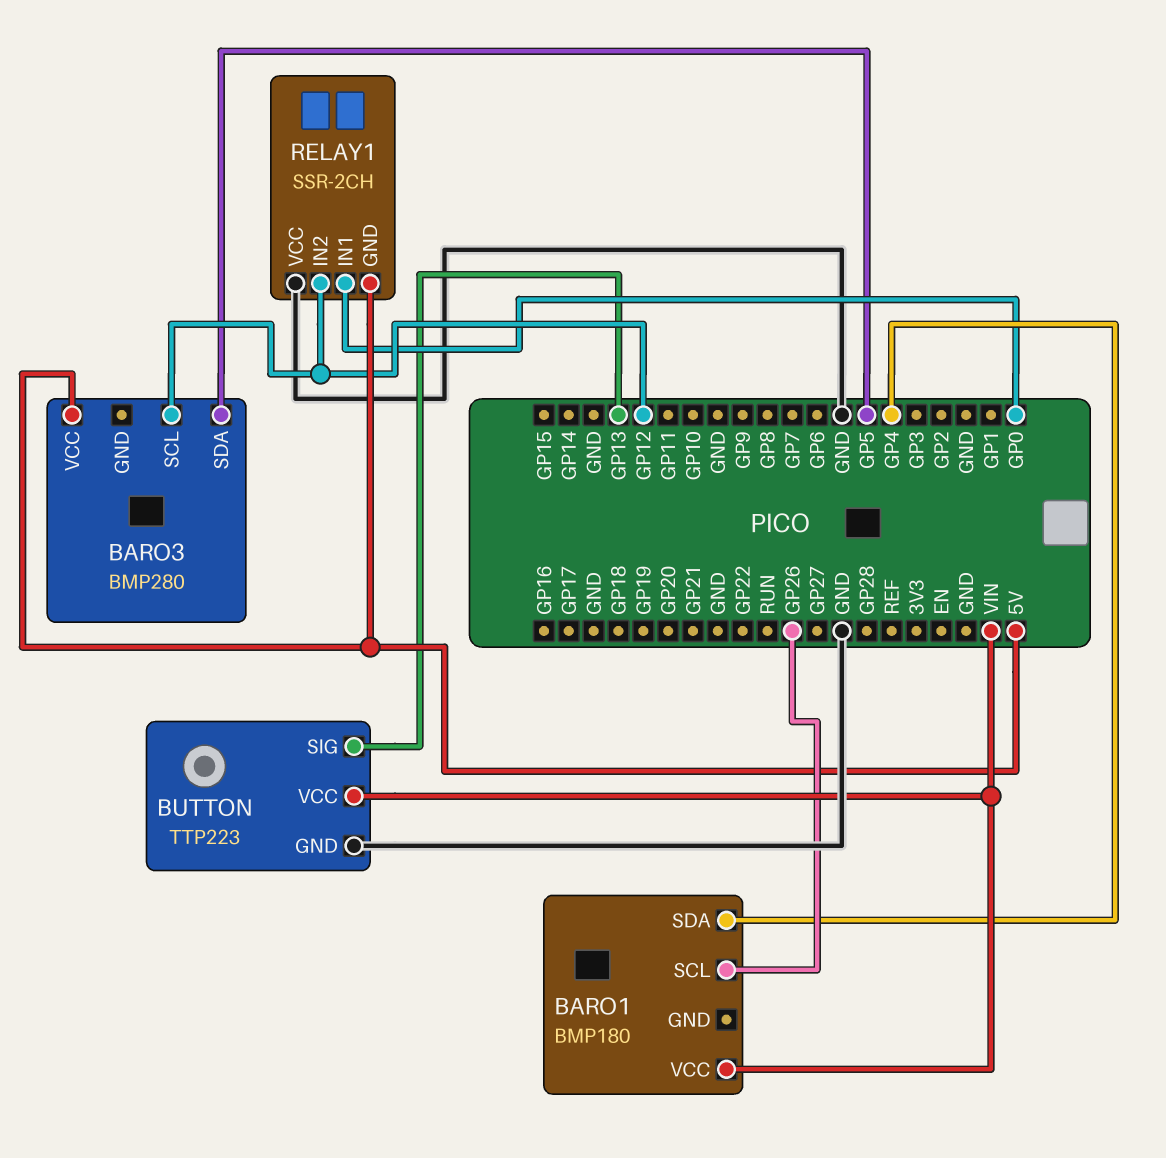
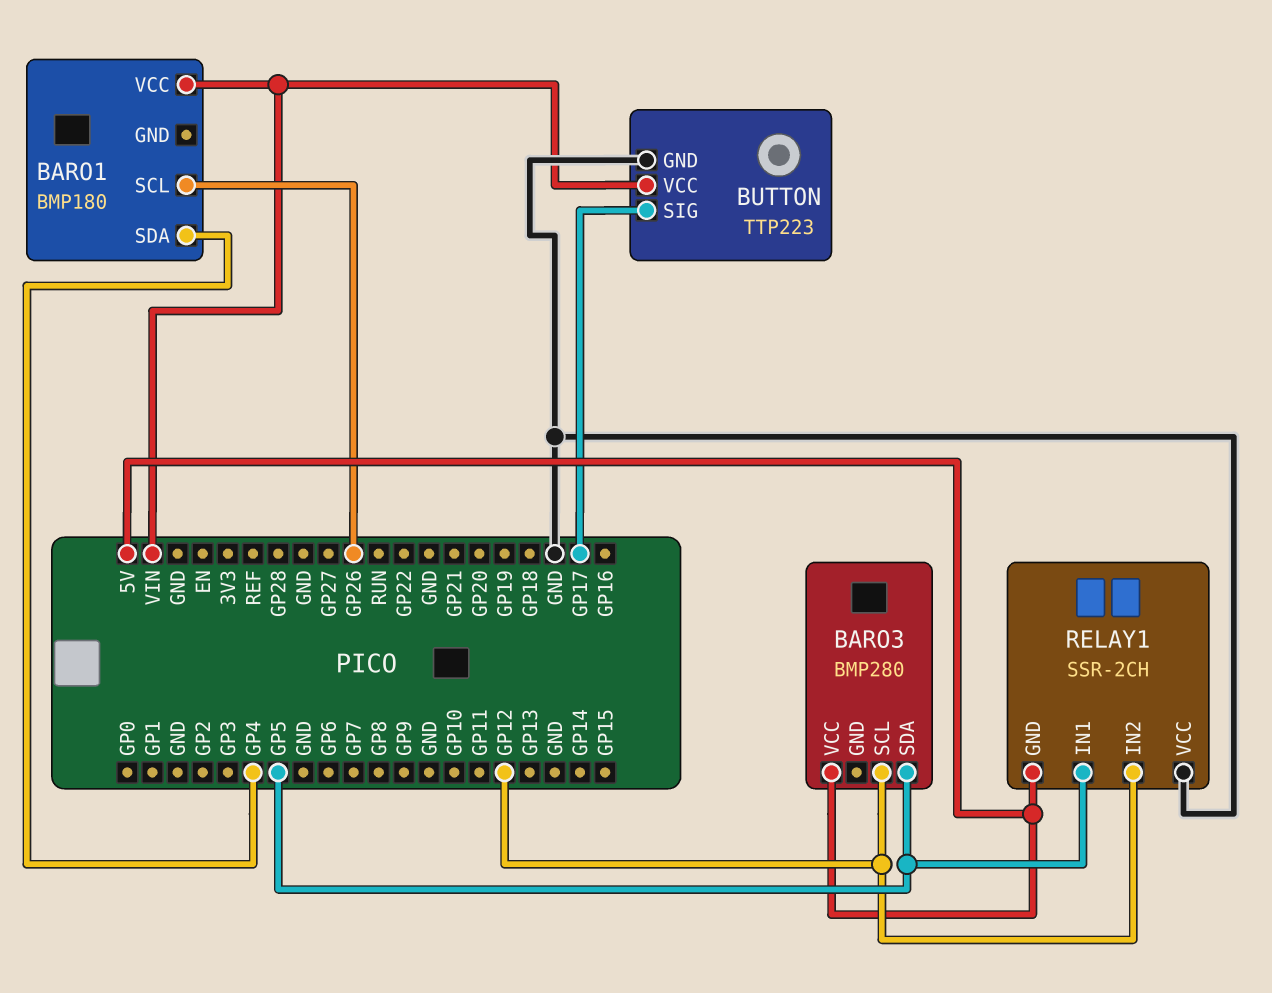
BUTTON pin SIG: GP13 -> GP17
RELAY1 pin IN1: GP0 -> GP5

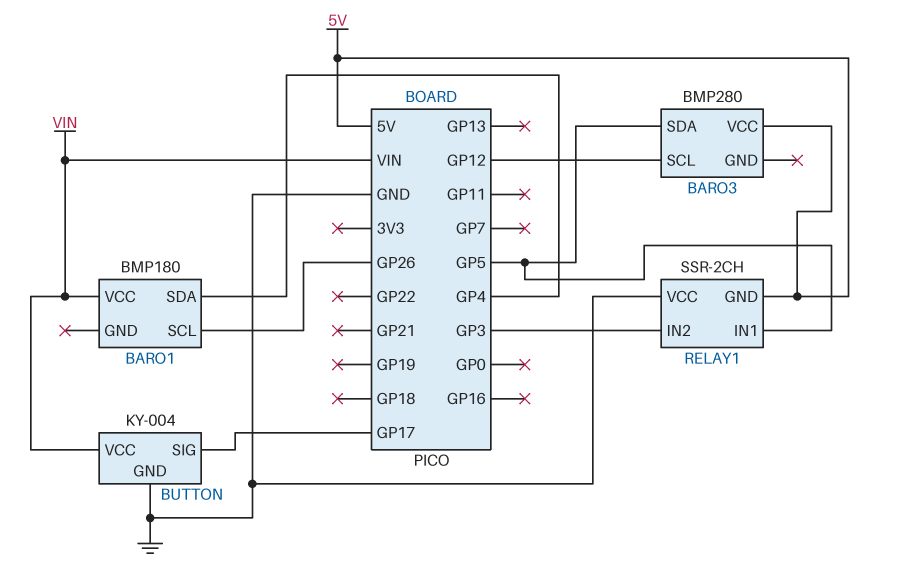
BUTTON: TTP223 -> KY-004
RELAY1 pin IN2: GP12 -> GP3

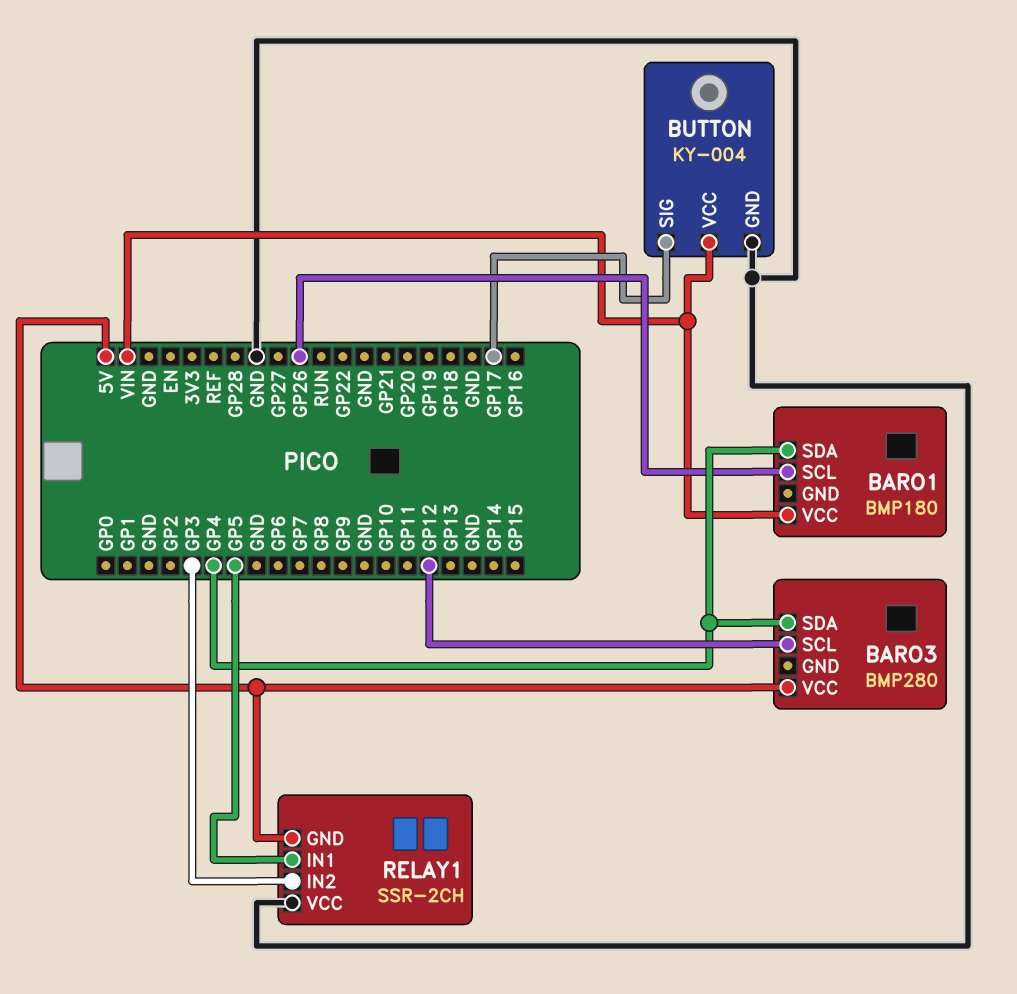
BARO3 pin SDA: GP5 -> GP4

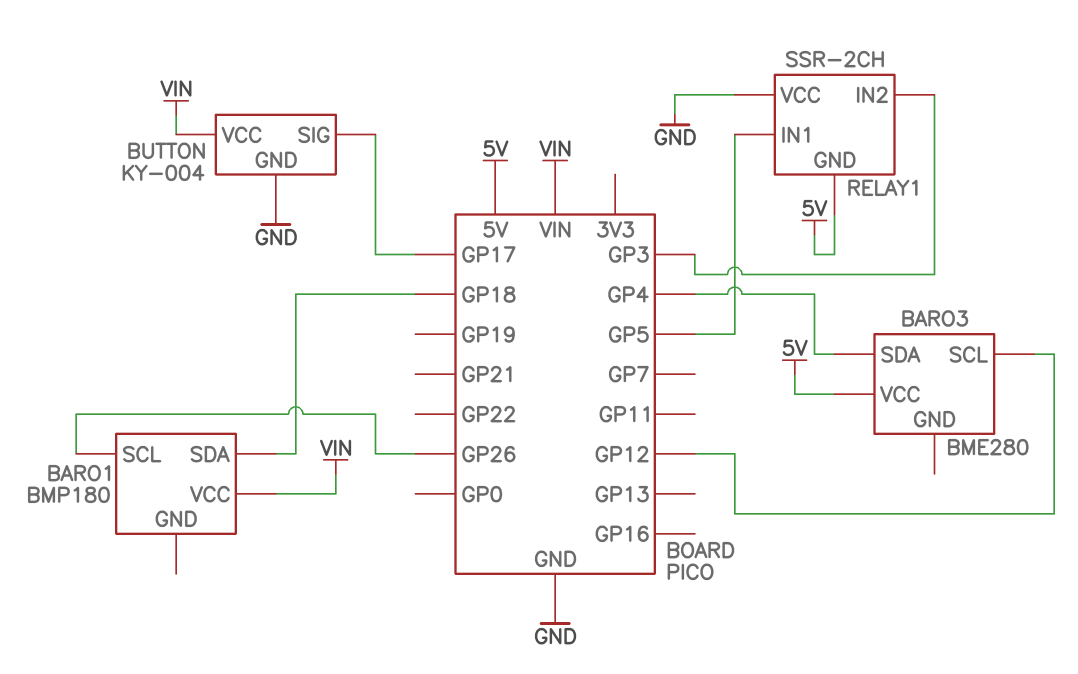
BARO1 pin SDA: GP4 -> GP18
BARO3: BMP280 -> BME280

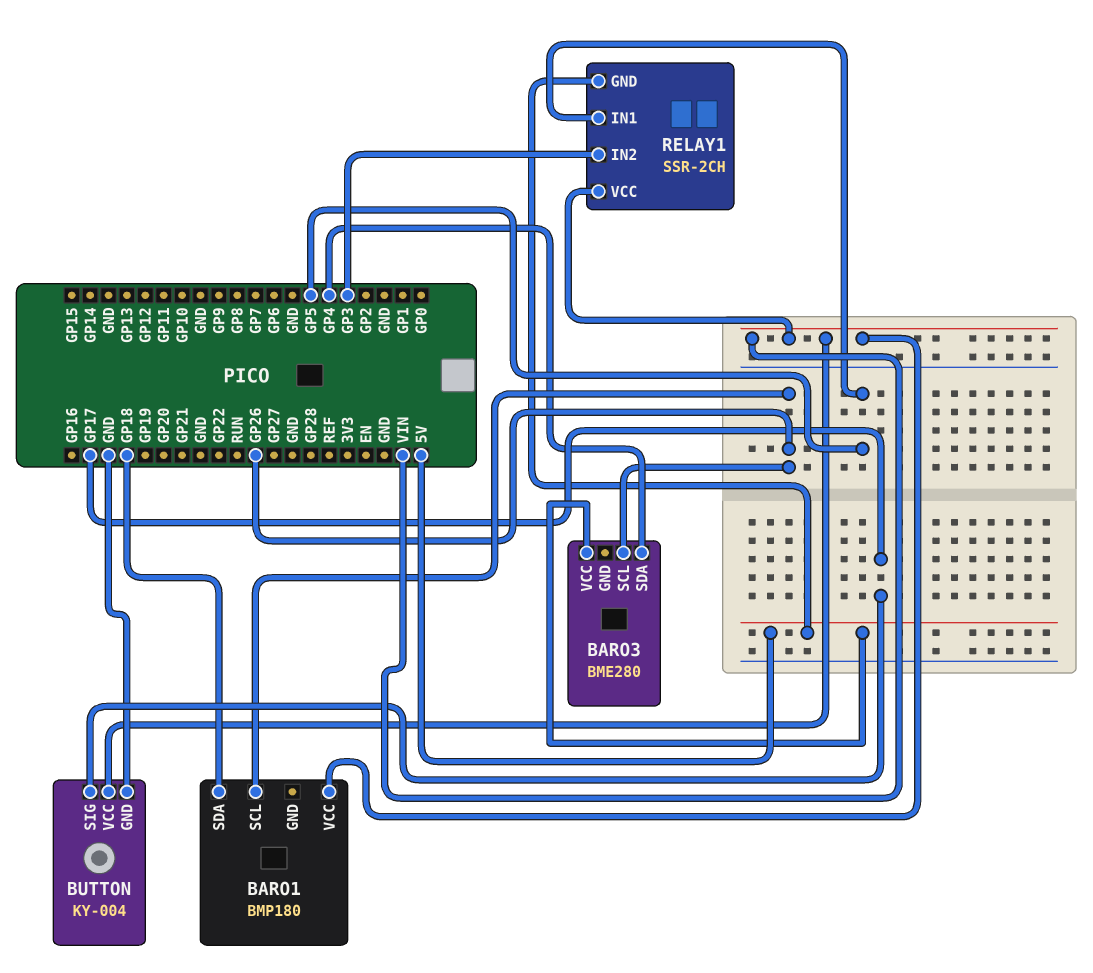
BARO3 pin SCL: GP12 -> GP26
RELAY1 pin VCC: GND -> VIN

